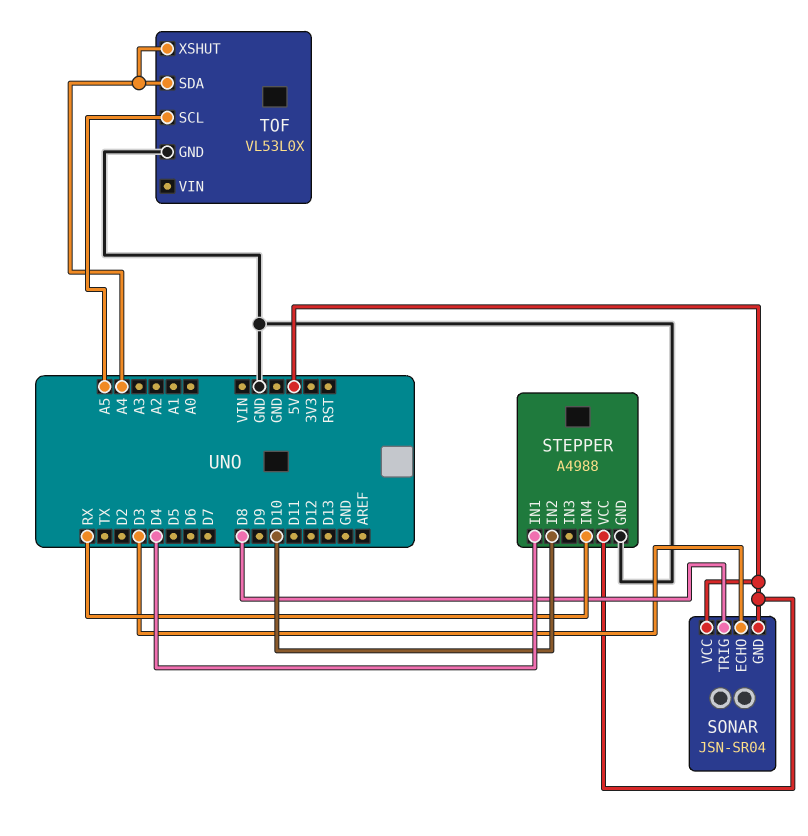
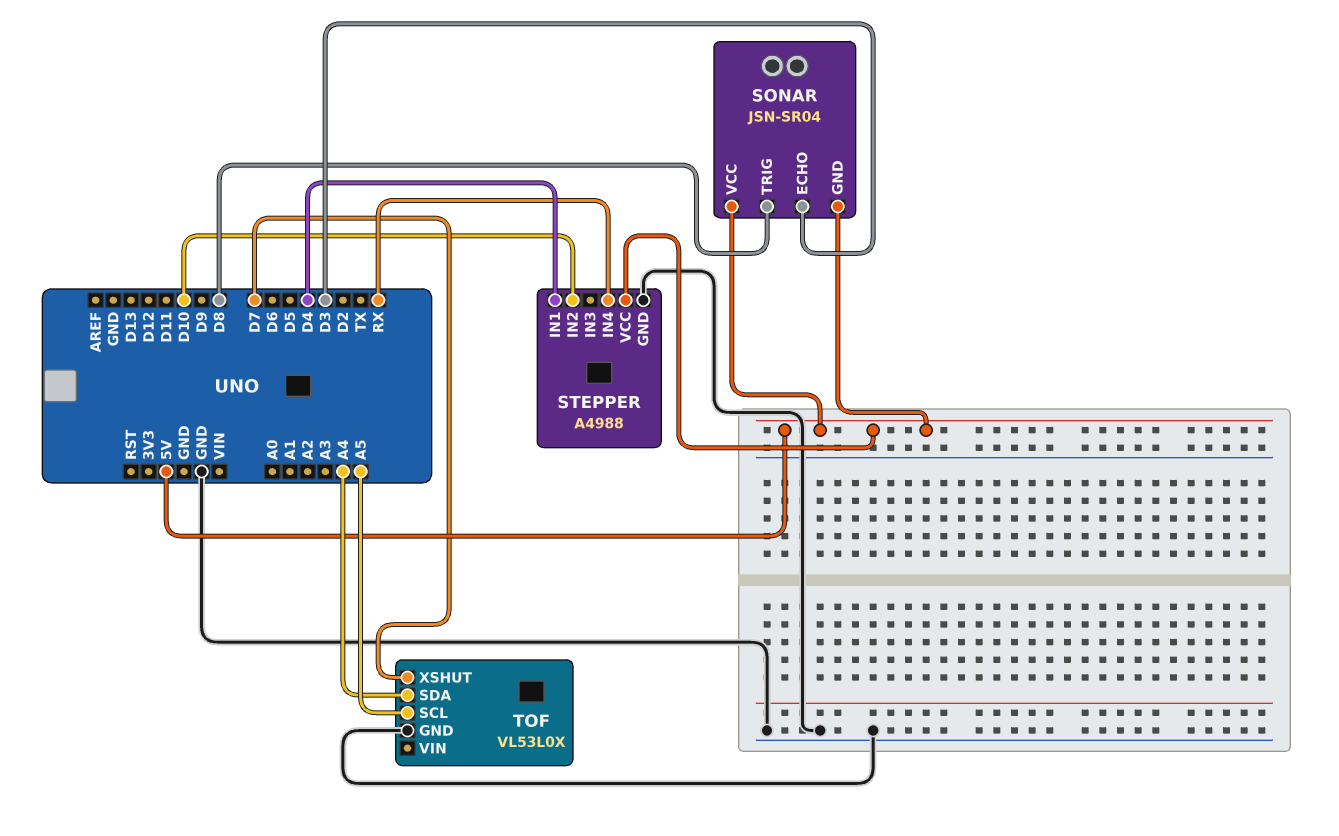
TOF pin XSHUT: A4 -> D7

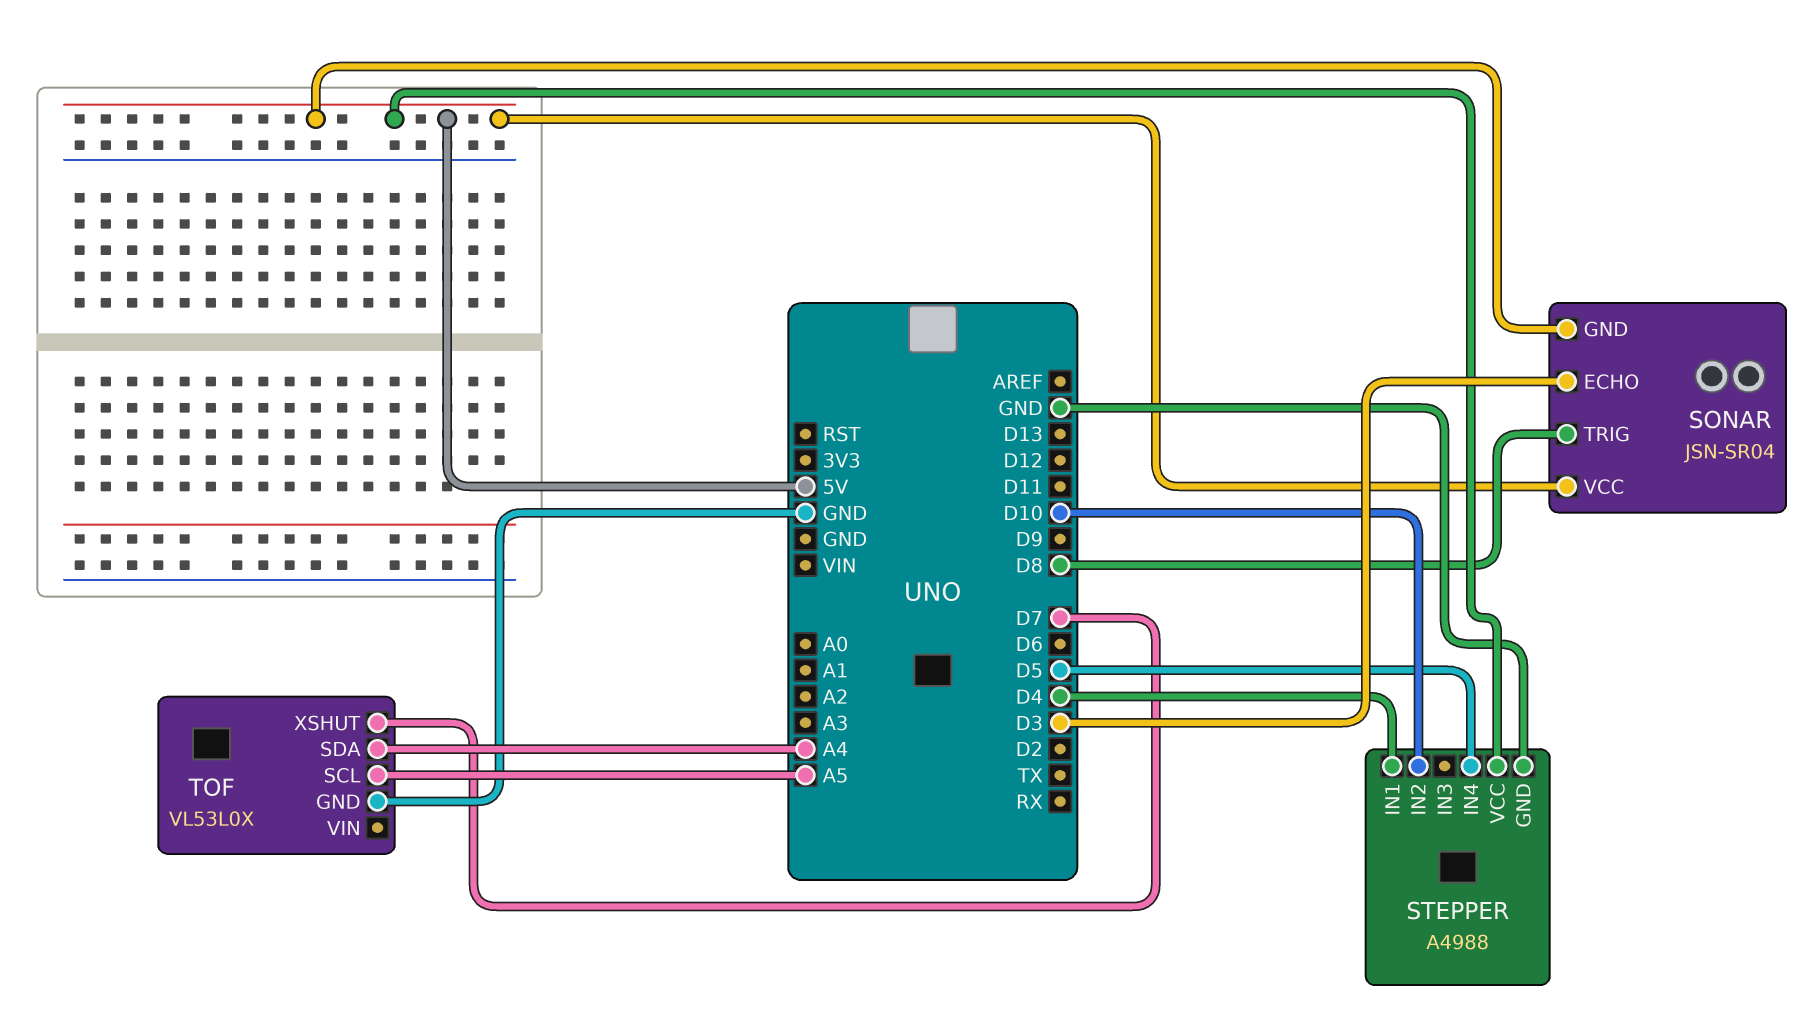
STEPPER pin IN4: RX -> D5

